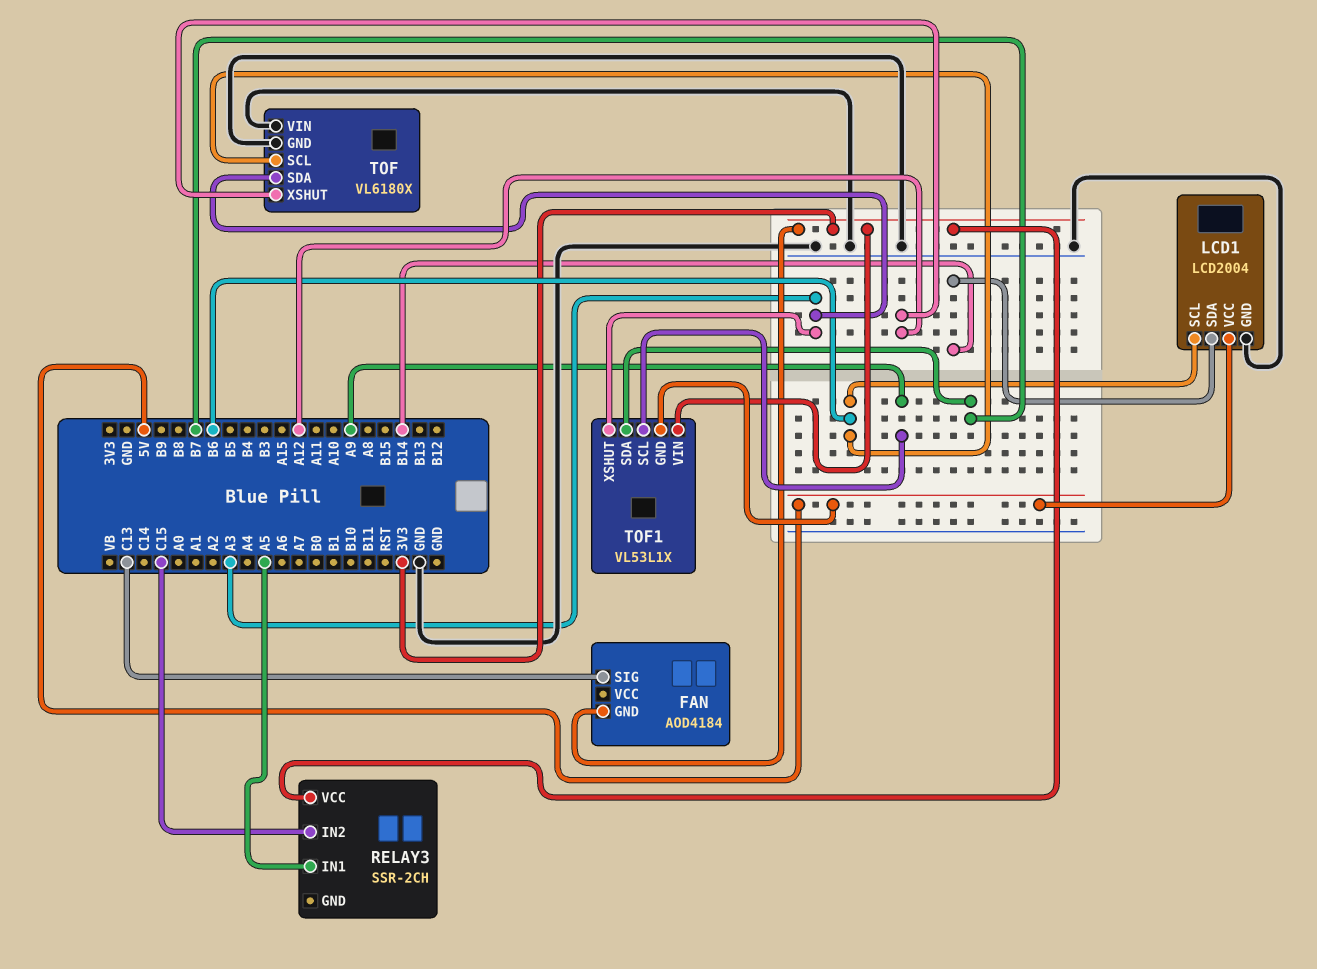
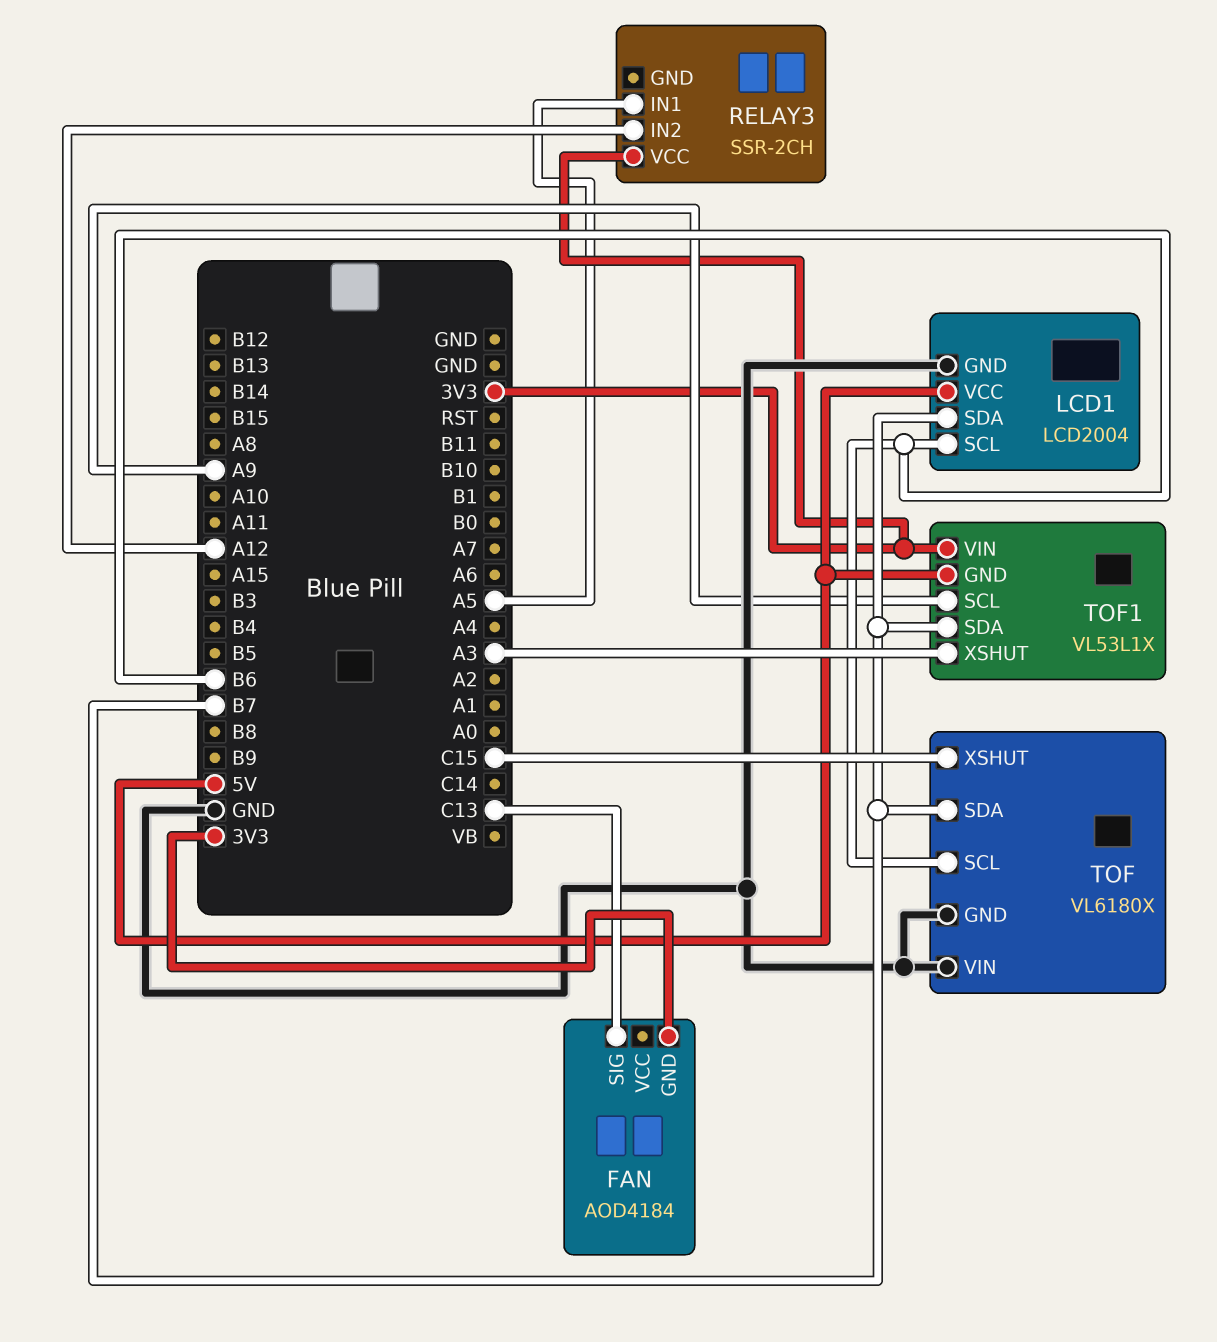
LCD1 pin SDA: B14 -> B7
RELAY3 pin IN2: C15 -> A12
TOF pin SDA: A3 -> B7
TOF pin XSHUT: A12 -> C15

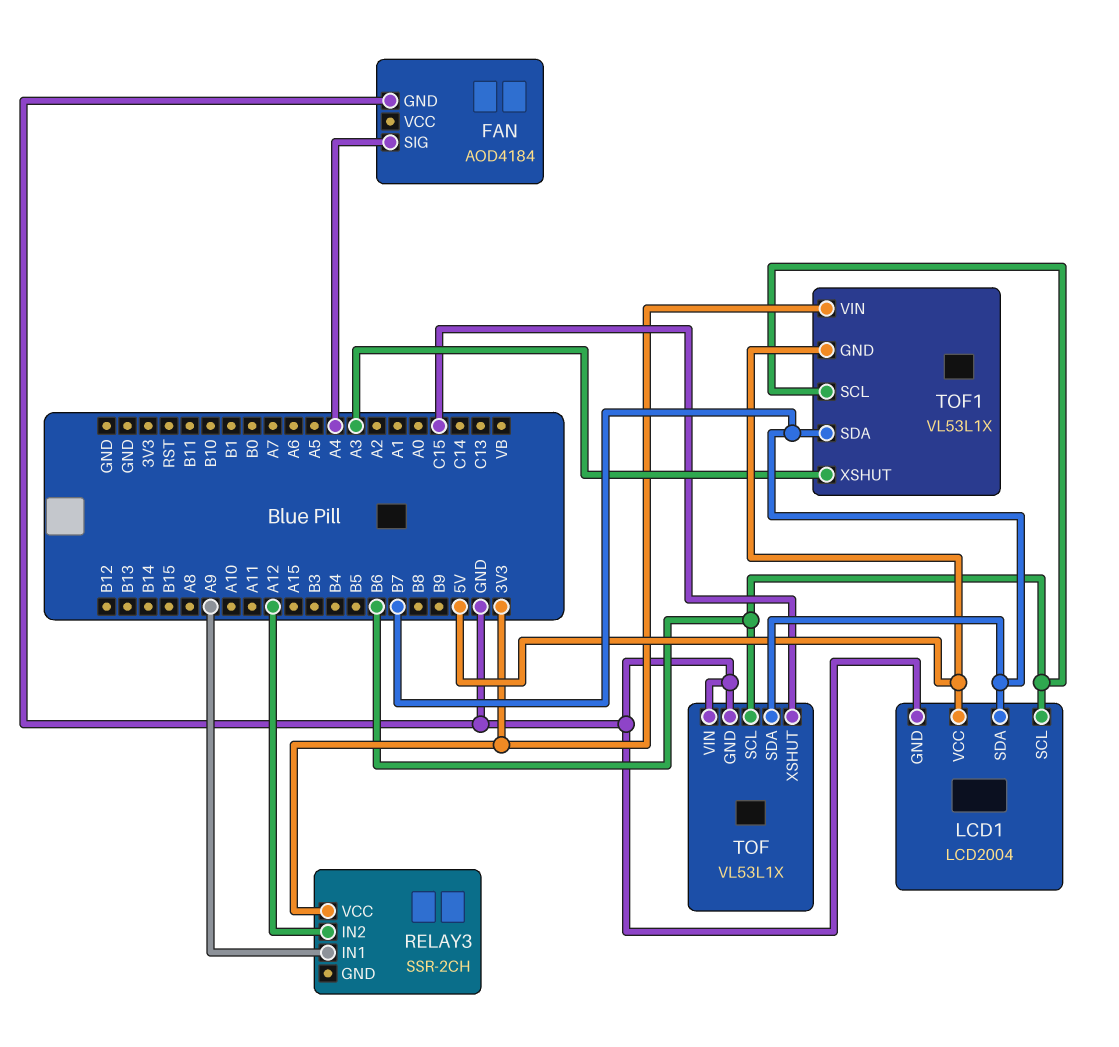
FAN pin GND: 3V3 -> GND
FAN pin SIG: C13 -> A4
RELAY3 pin IN1: A5 -> A9
TOF: VL6180X -> VL53L1X
TOF1 pin SCL: A9 -> B6

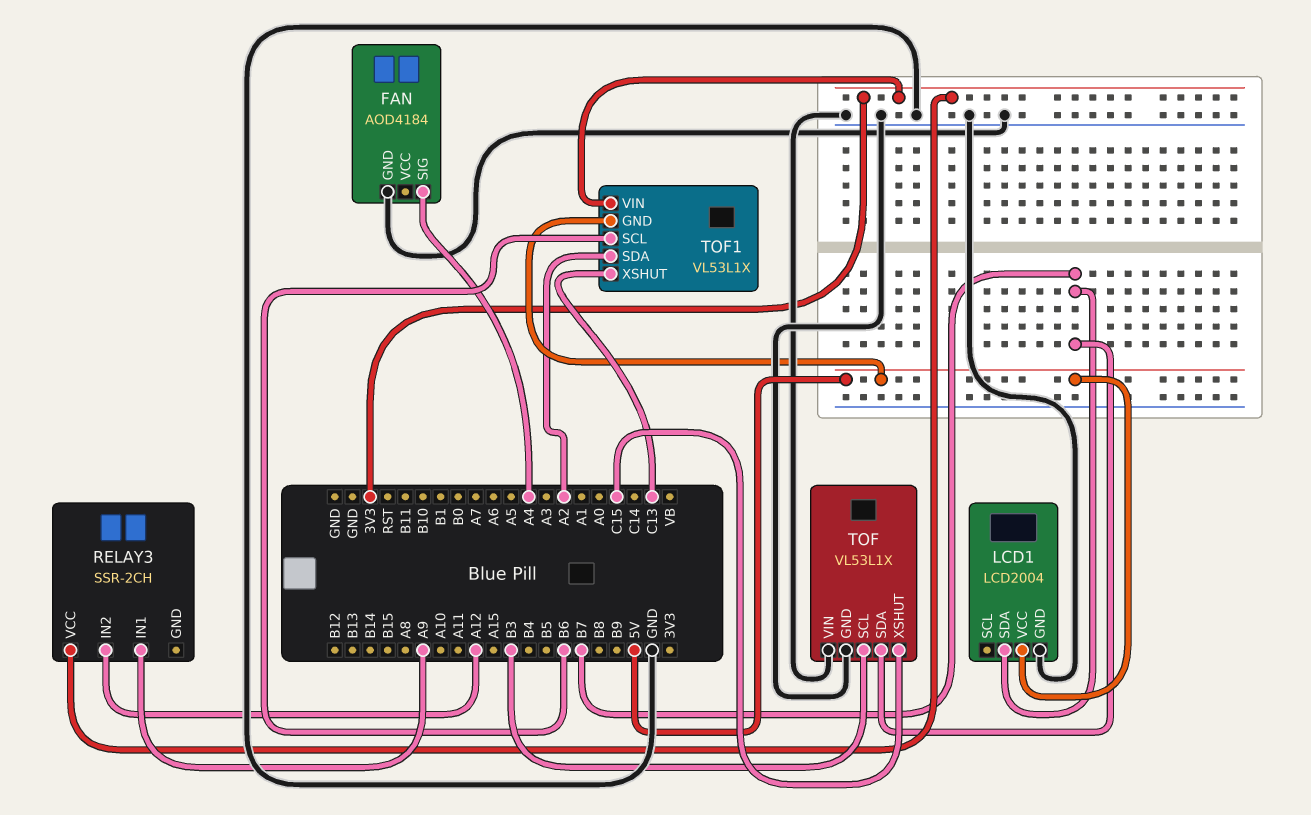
LCD1 pin SCL: B6 -> none
TOF pin SCL: B6 -> B3
TOF1 pin SDA: B7 -> A2
TOF1 pin XSHUT: A3 -> C13

